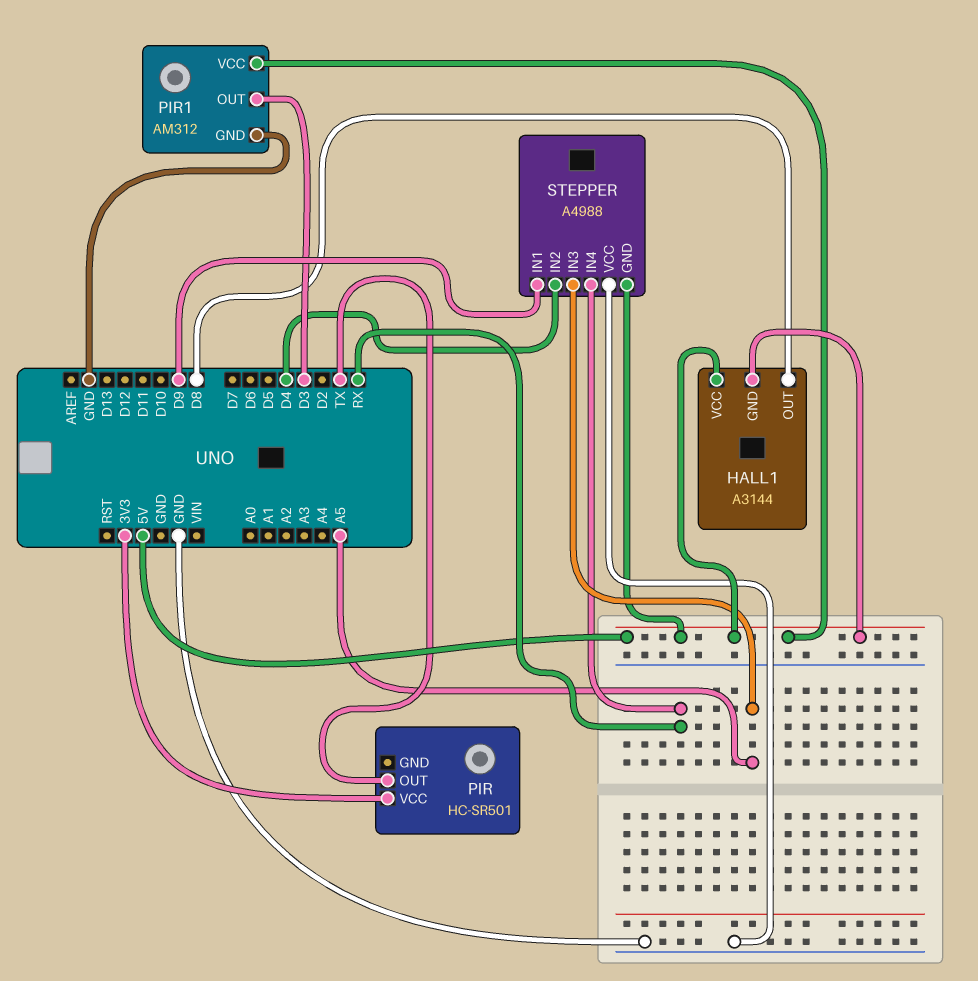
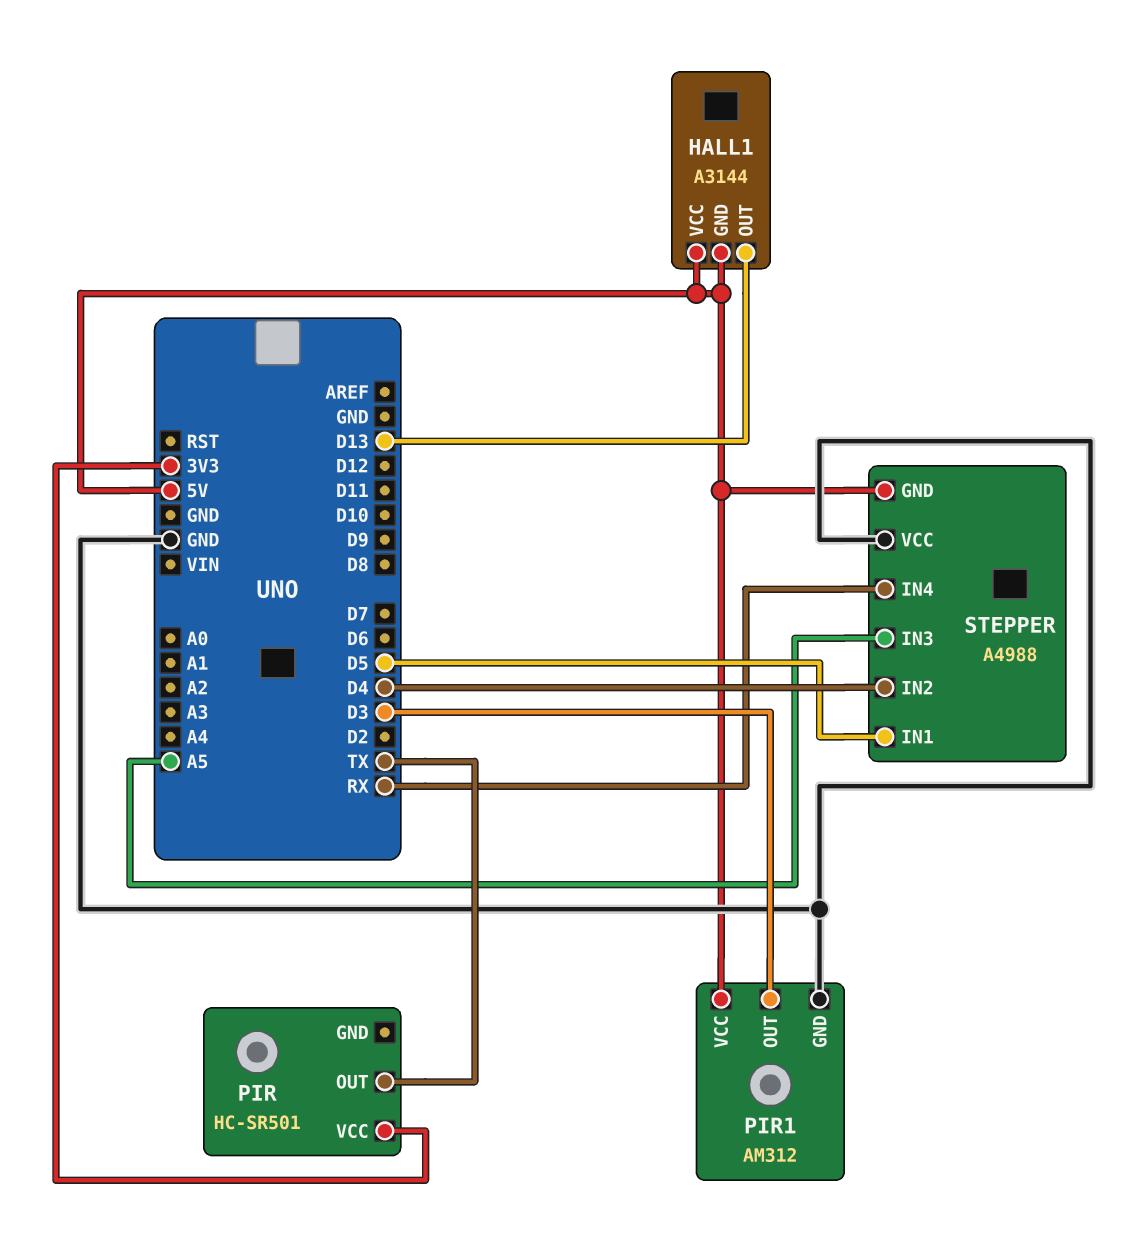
HALL1 pin OUT: D8 -> D13
STEPPER pin IN1: D9 -> D5

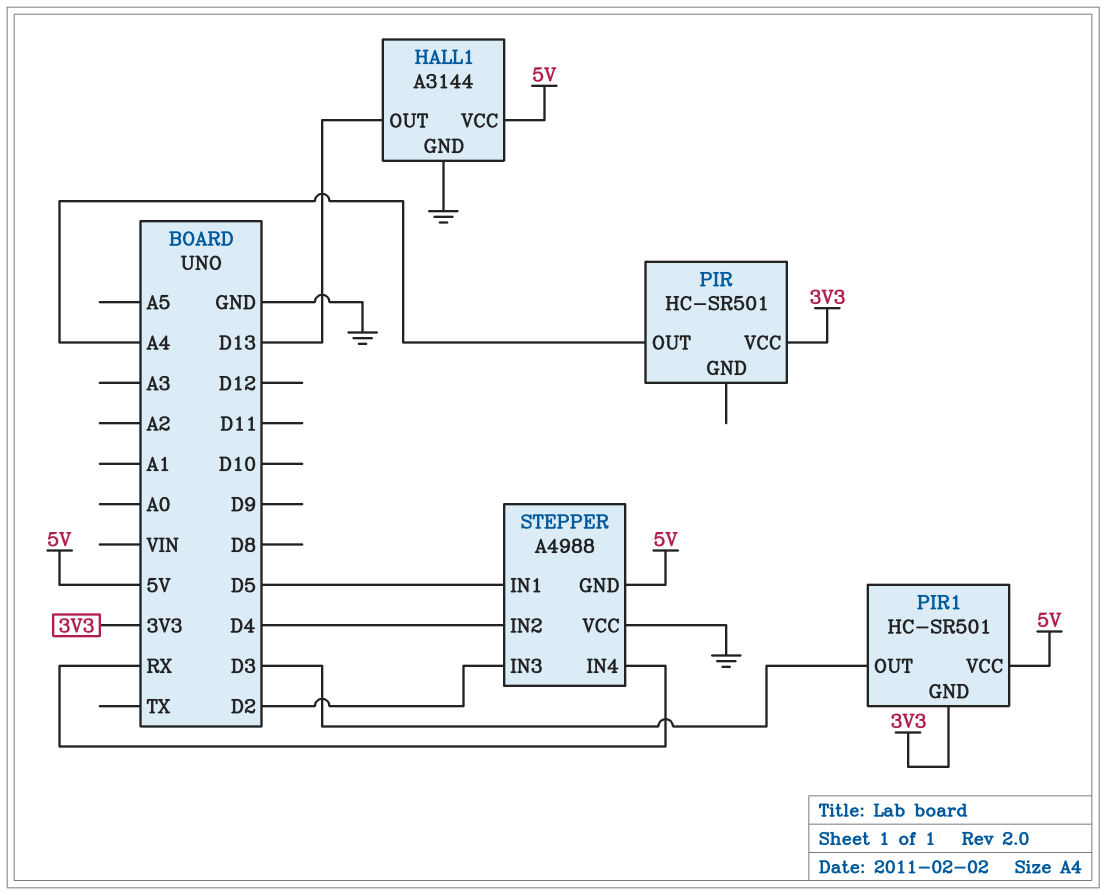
HALL1 pin GND: 5V -> GND
PIR pin OUT: TX -> A4
PIR1: AM312 -> HC-SR501
PIR1 pin GND: GND -> 3V3
STEPPER pin IN3: A5 -> D2

